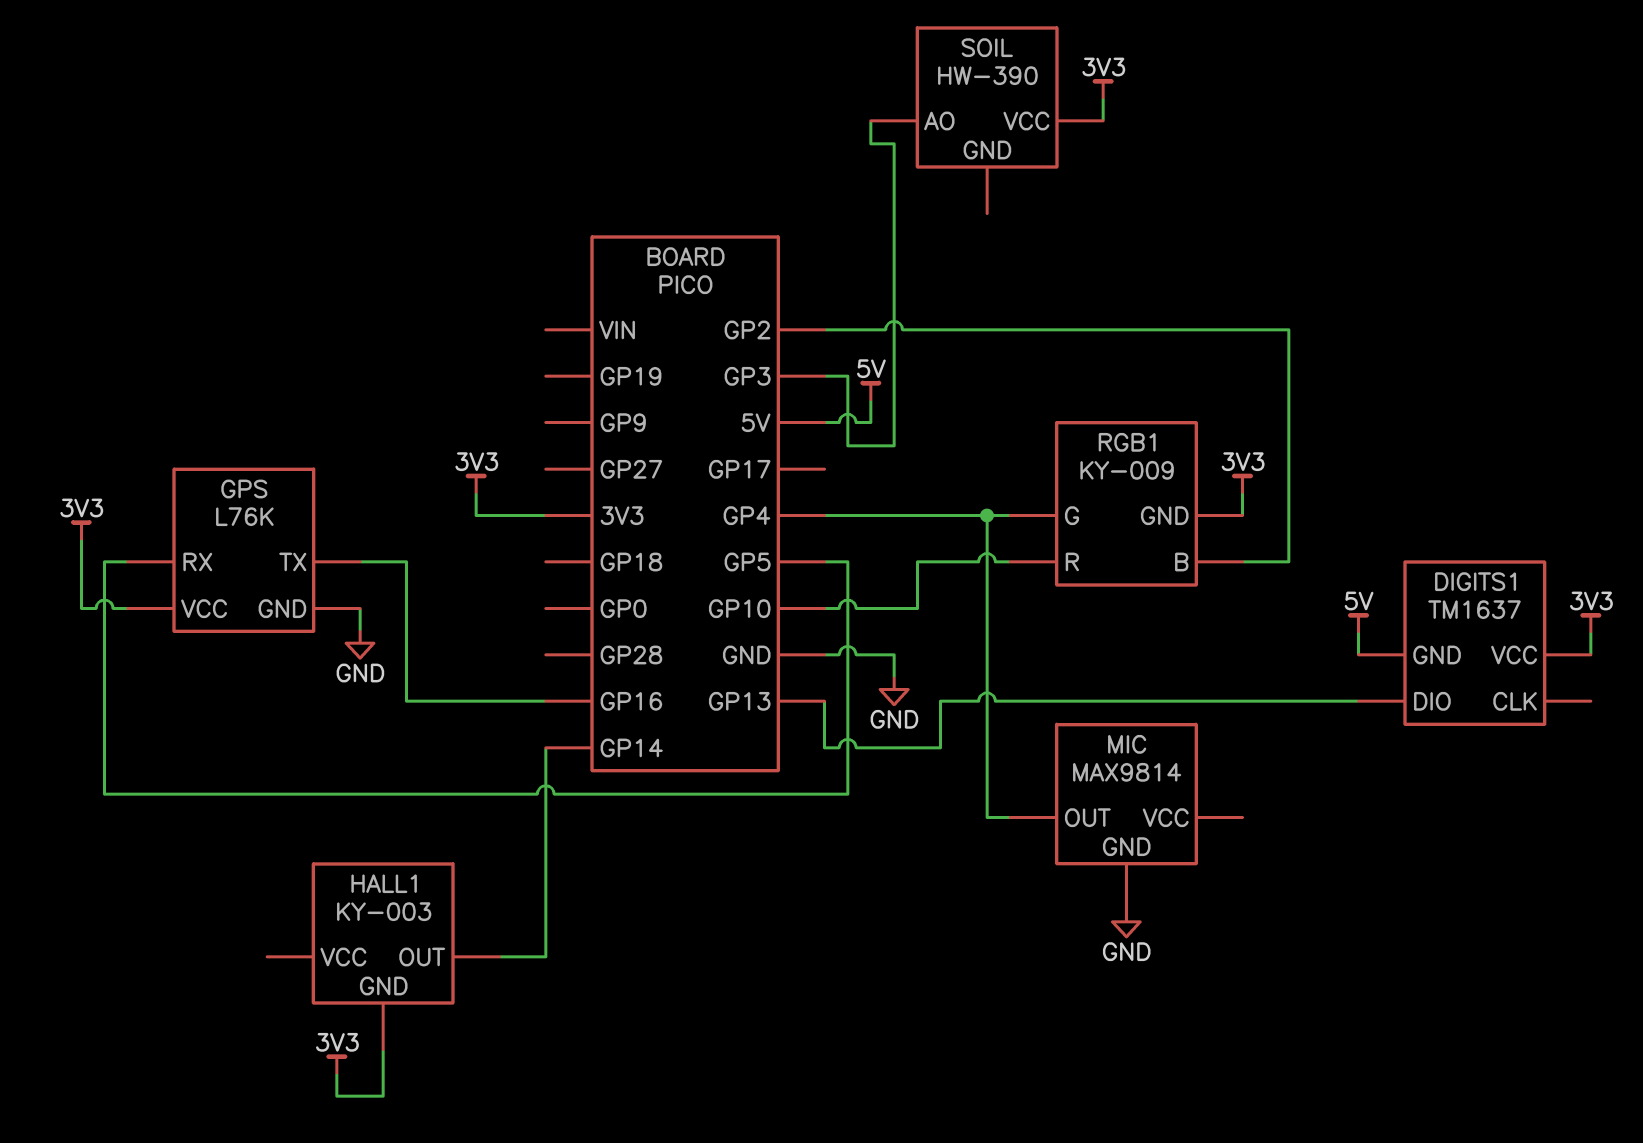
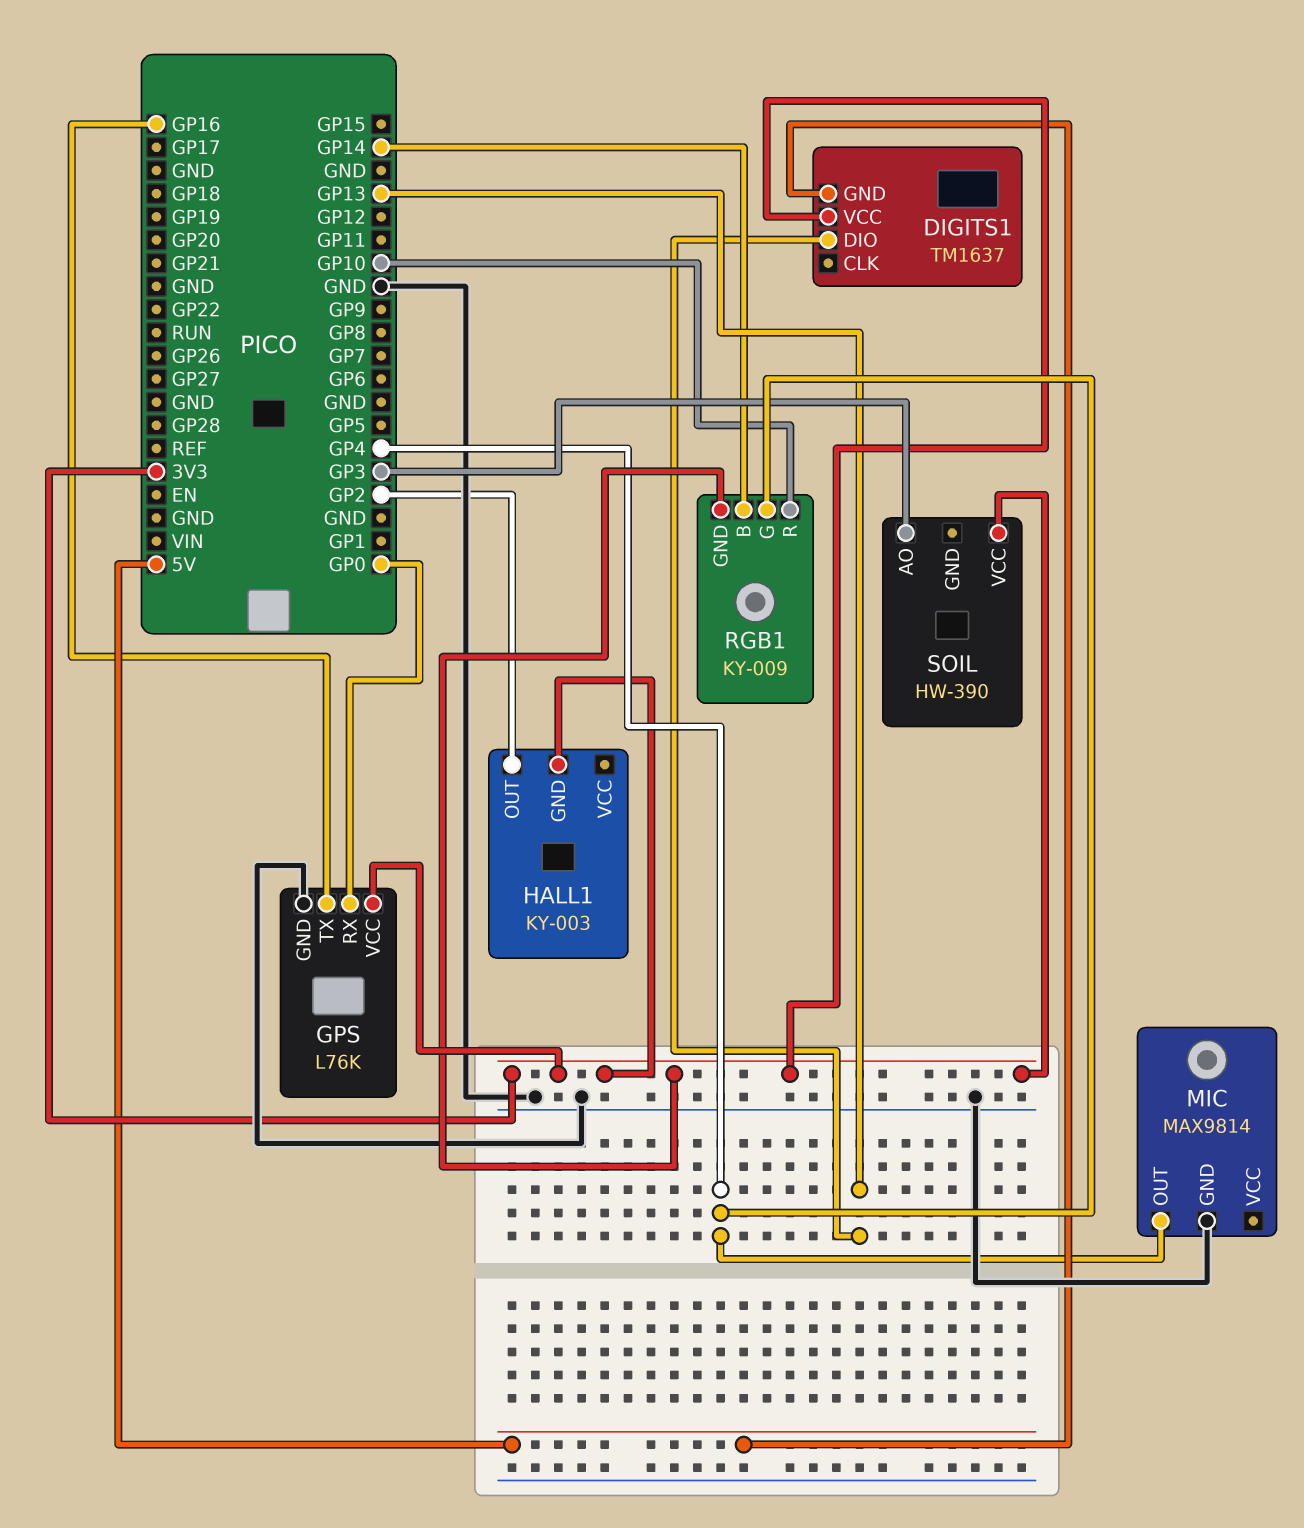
GPS pin RX: GP5 -> GP0
HALL1 pin OUT: GP14 -> GP2
RGB1 pin B: GP2 -> GP14

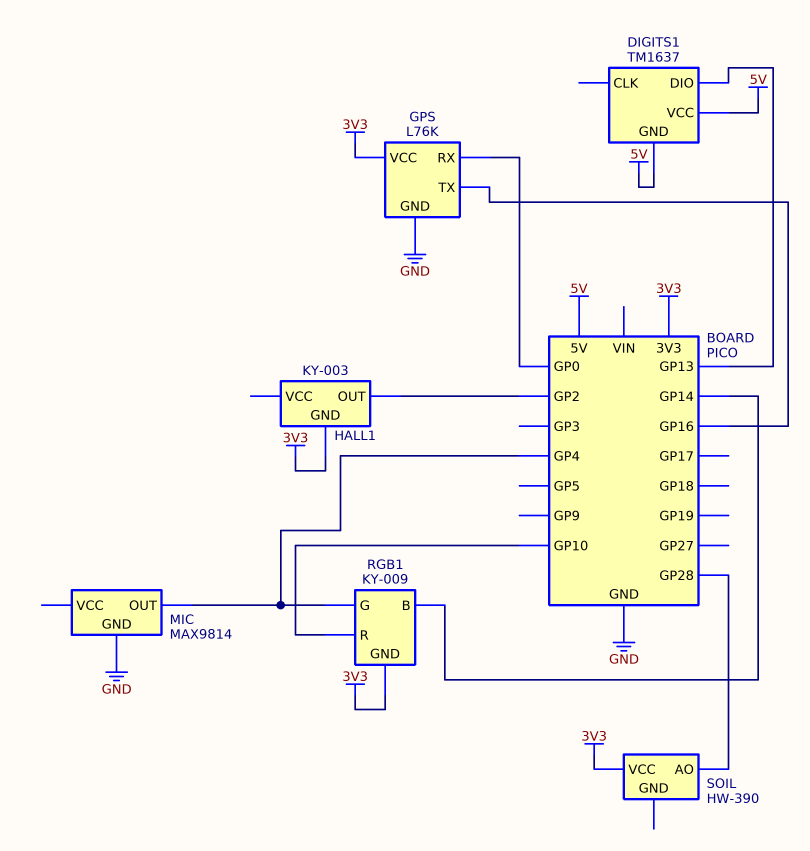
DIGITS1 pin VCC: 3V3 -> 5V
SOIL pin AO: GP3 -> GP28

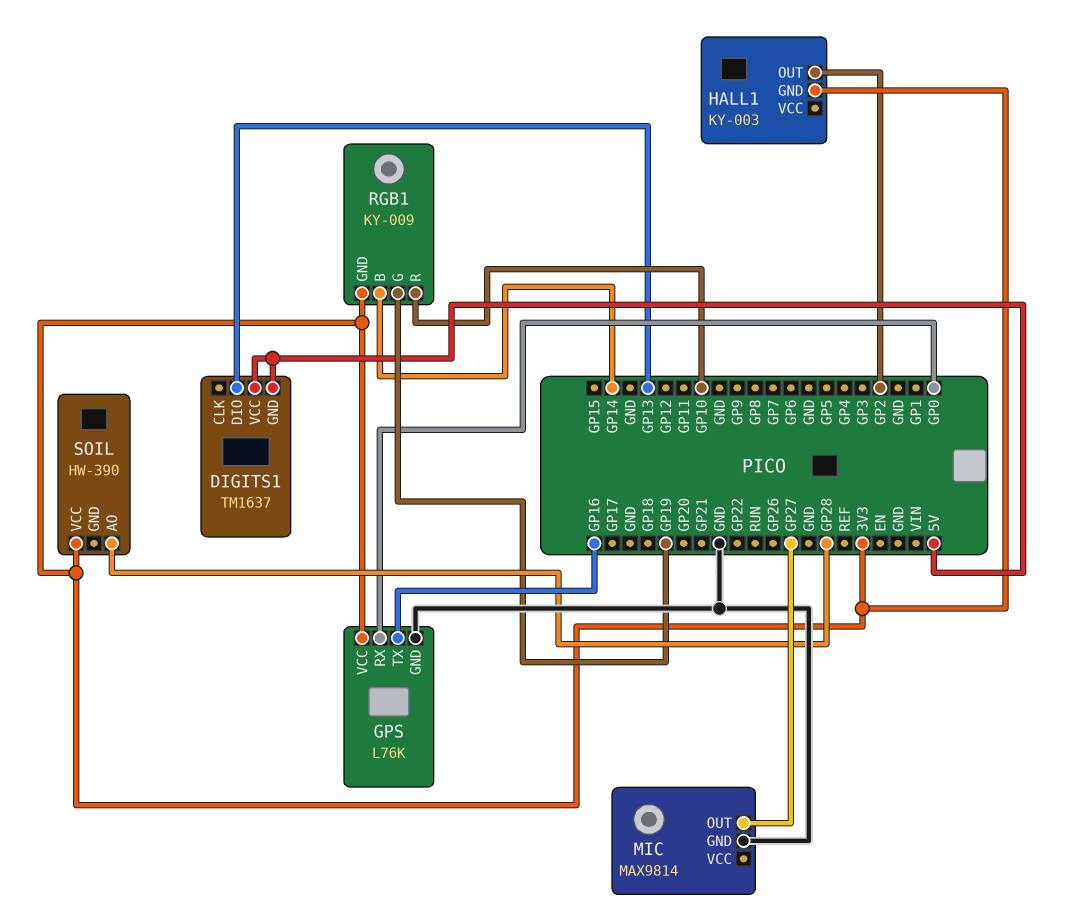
MIC pin OUT: GP4 -> GP27
RGB1 pin G: GP4 -> GP19

